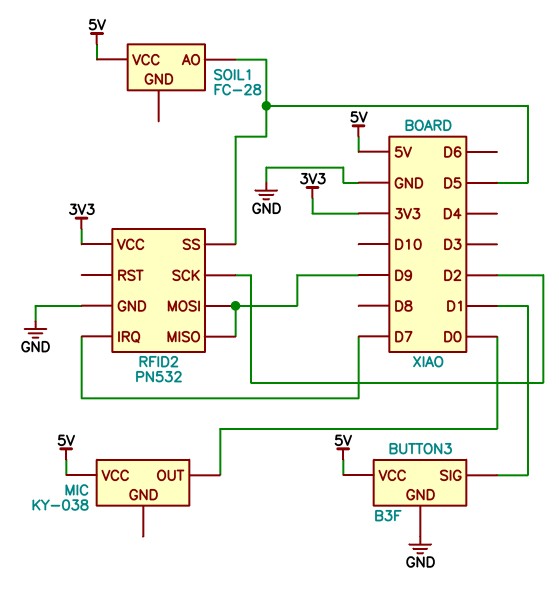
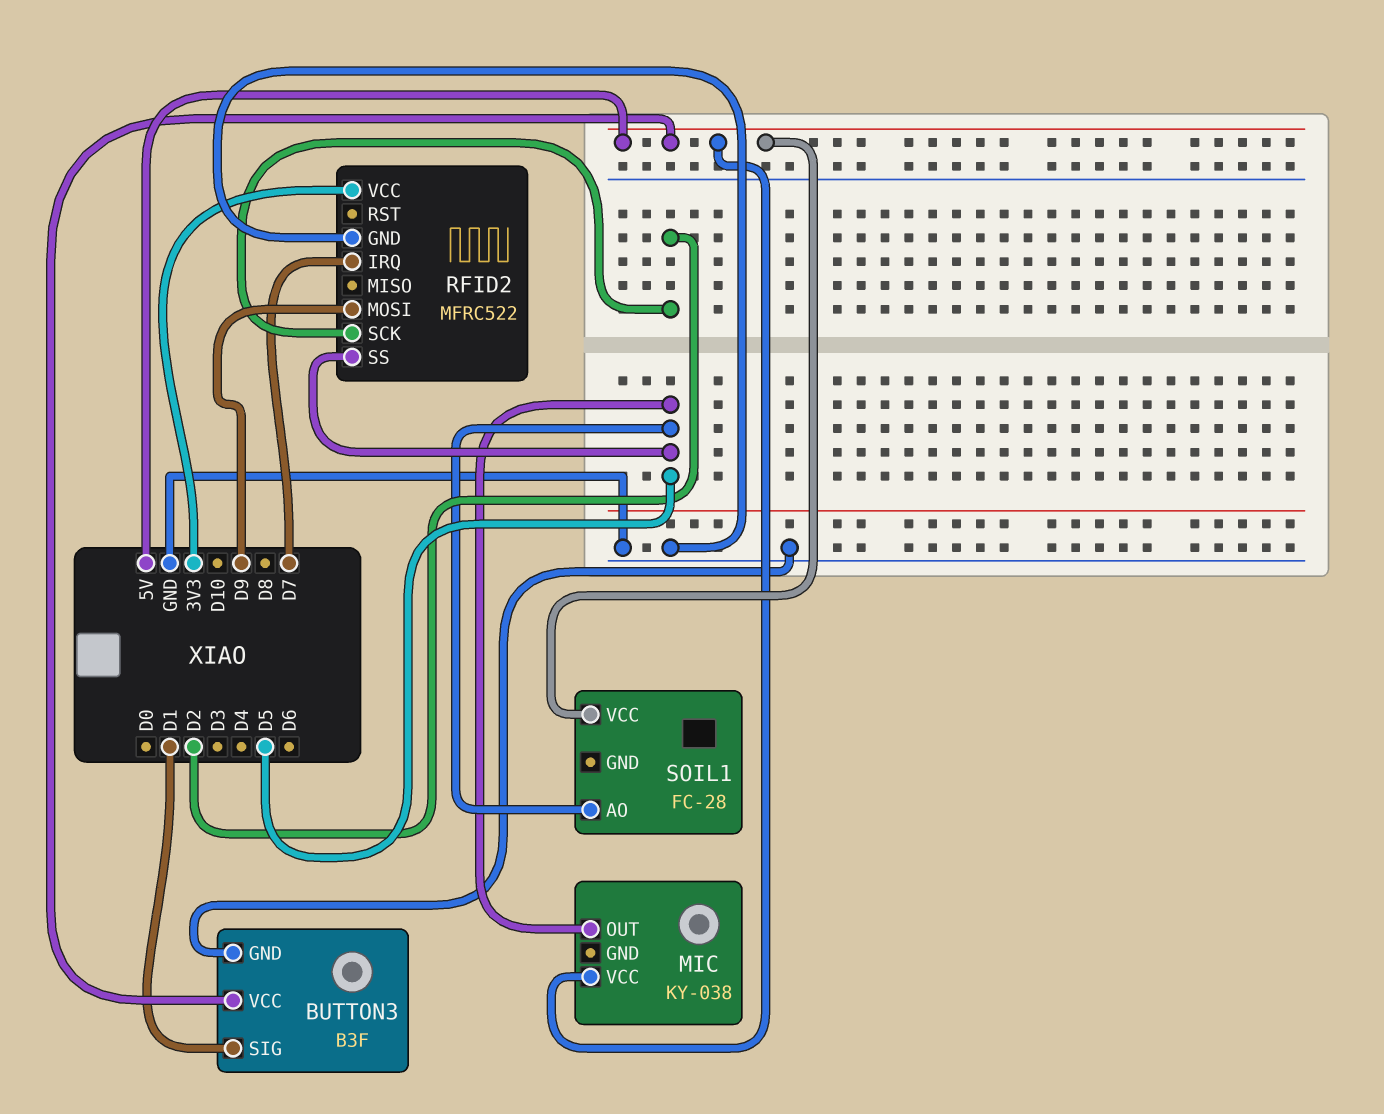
MIC pin OUT: D0 -> D5
RFID2: PN532 -> MFRC522
RFID2 pin MISO: D9 -> none

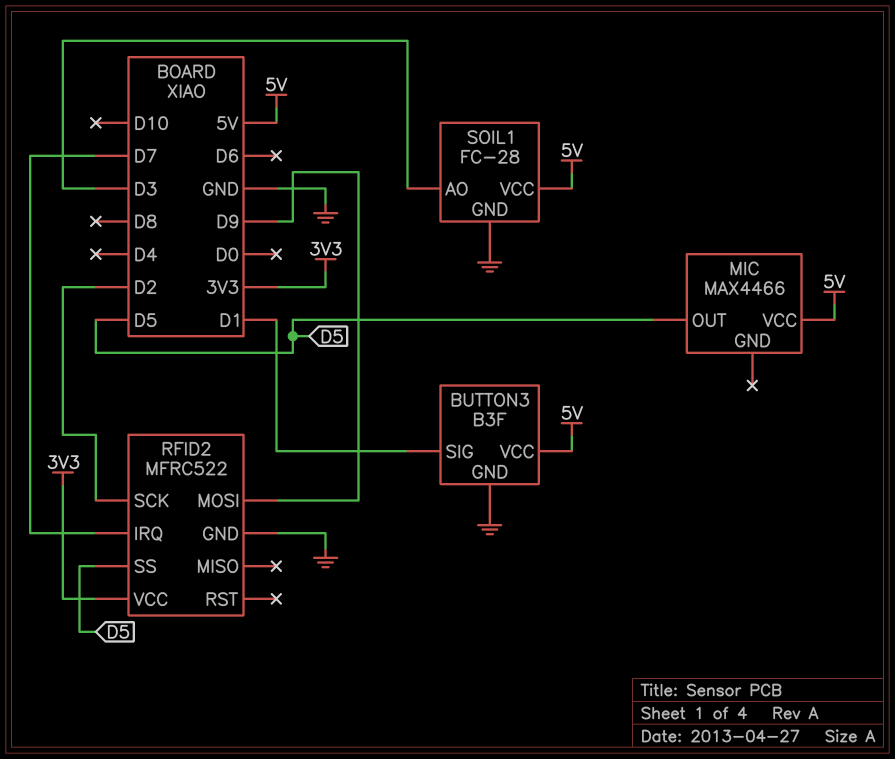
MIC: KY-038 -> MAX4466
SOIL1 pin AO: D5 -> D3
SOIL1 pin GND: none -> GND

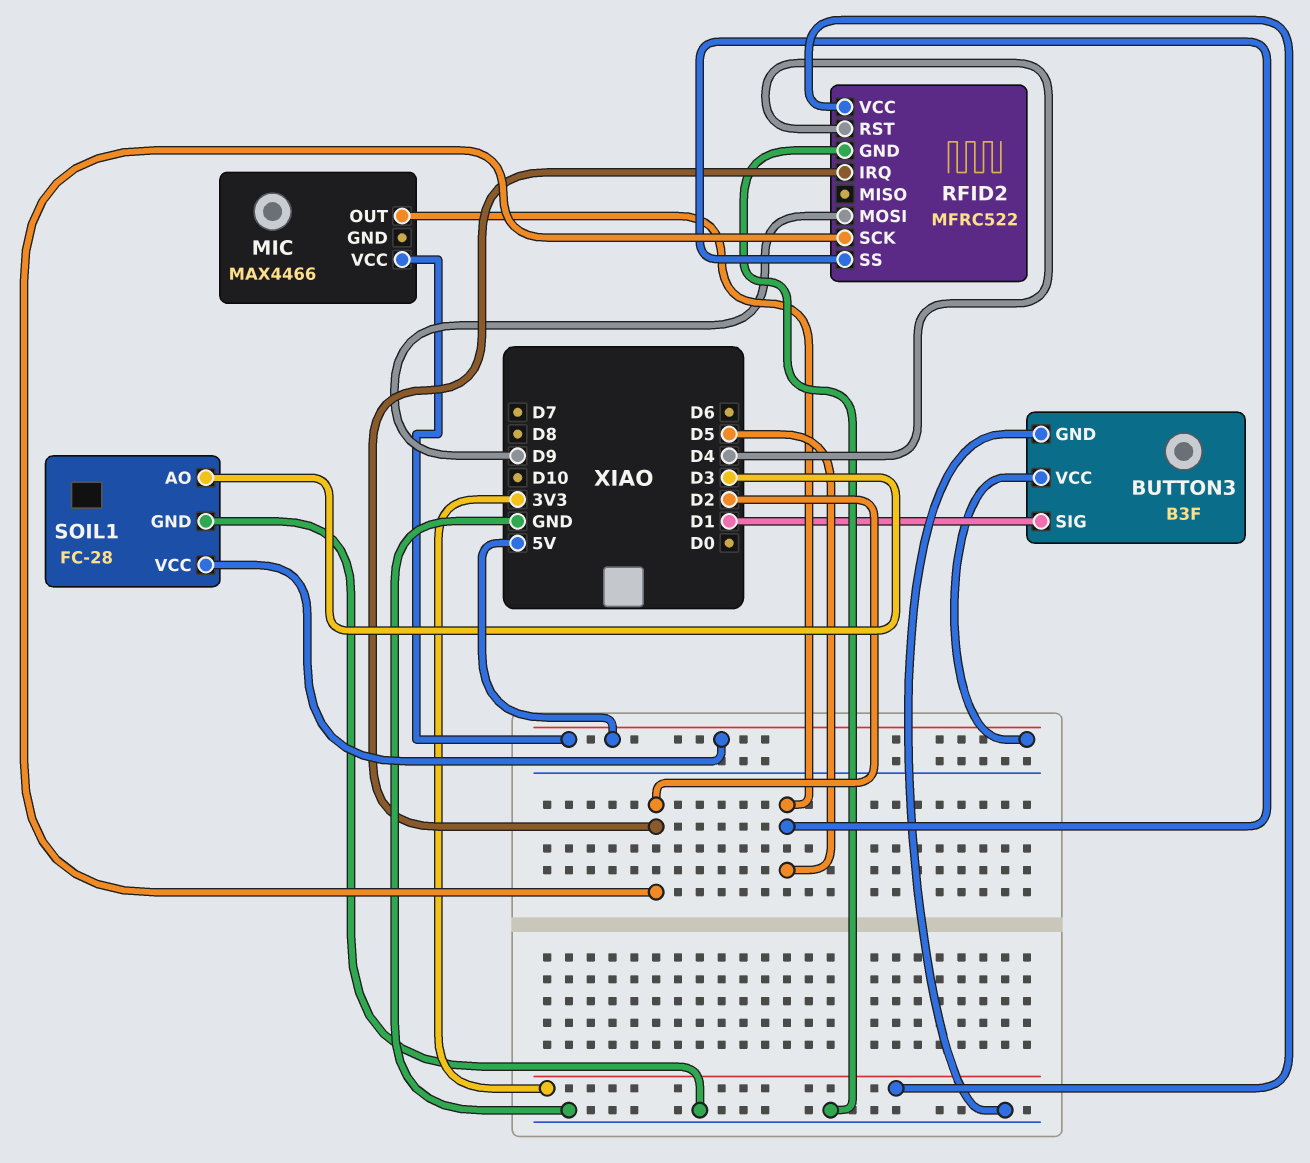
RFID2 pin IRQ: D7 -> D2
RFID2 pin RST: none -> D4

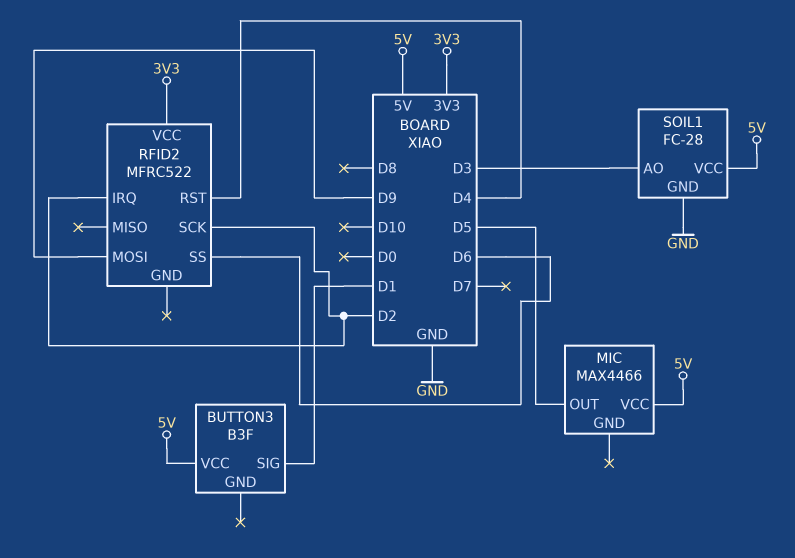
BUTTON3 pin GND: GND -> none
RFID2 pin GND: GND -> none
RFID2 pin SS: D5 -> D6

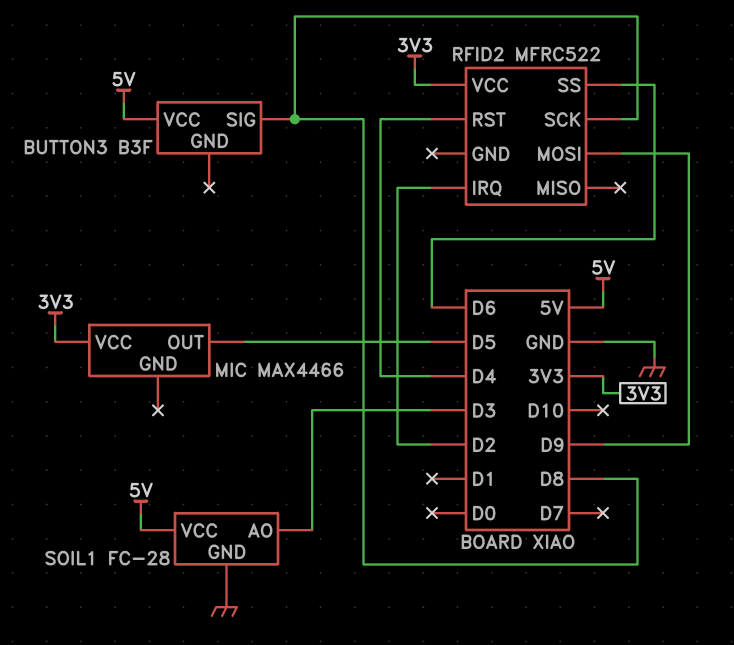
BUTTON3 pin SIG: D1 -> D8
MIC pin VCC: 5V -> 3V3
RFID2 pin SCK: D2 -> D8

